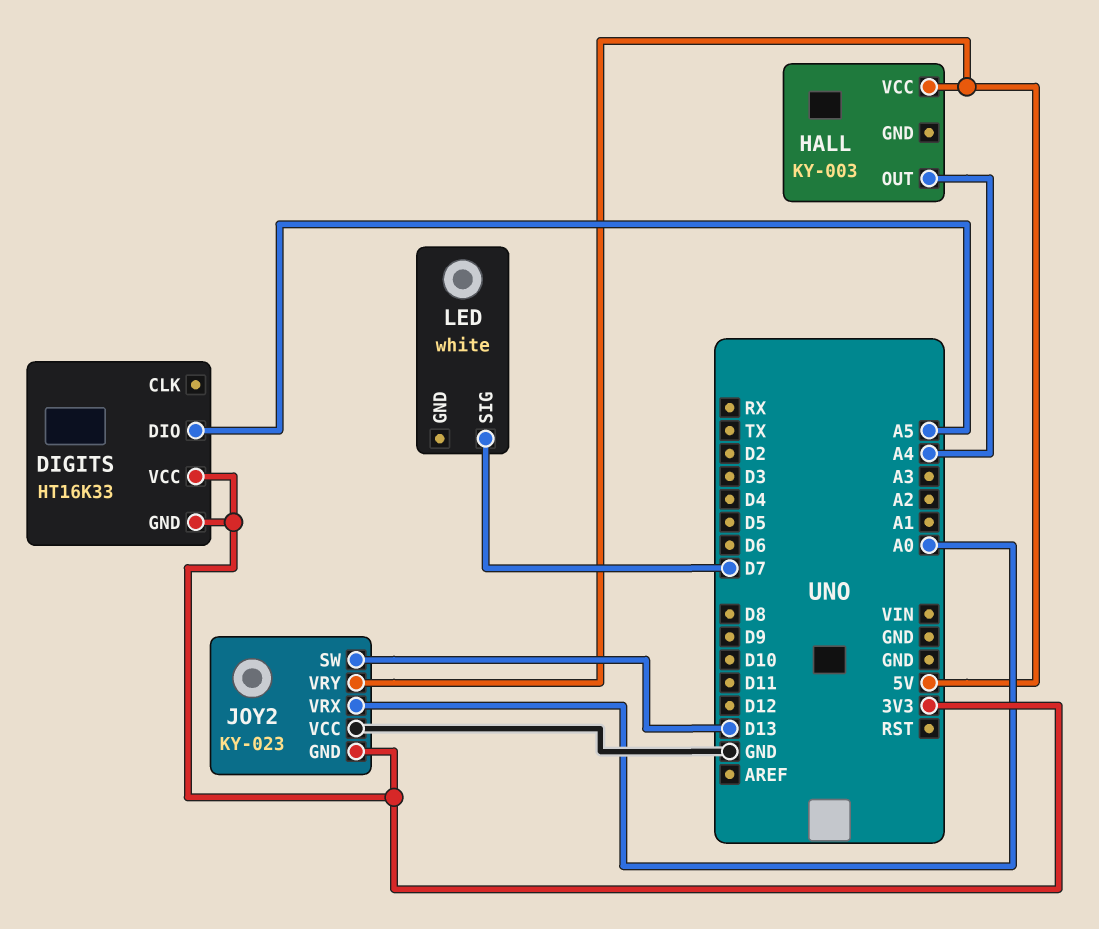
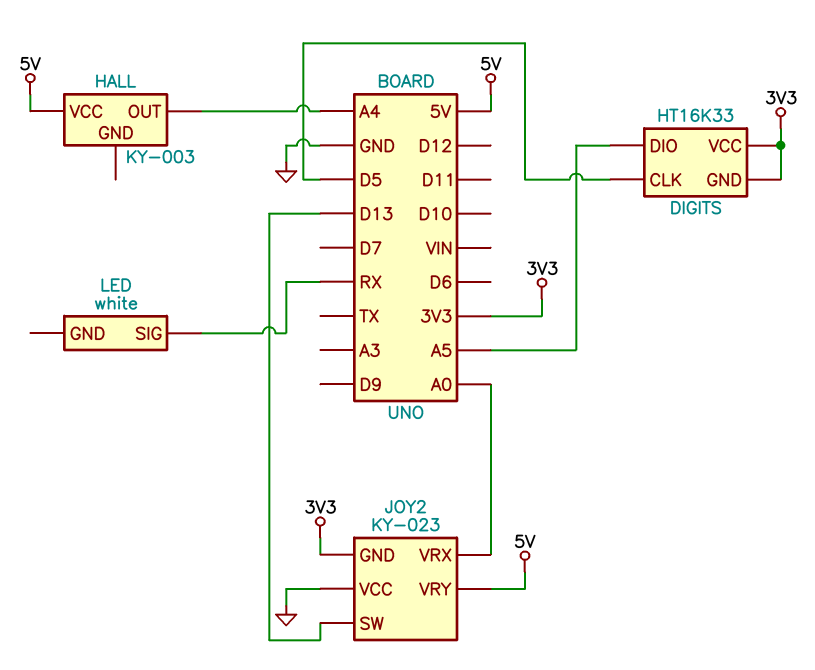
DIGITS pin CLK: none -> D5
LED pin SIG: D7 -> RX

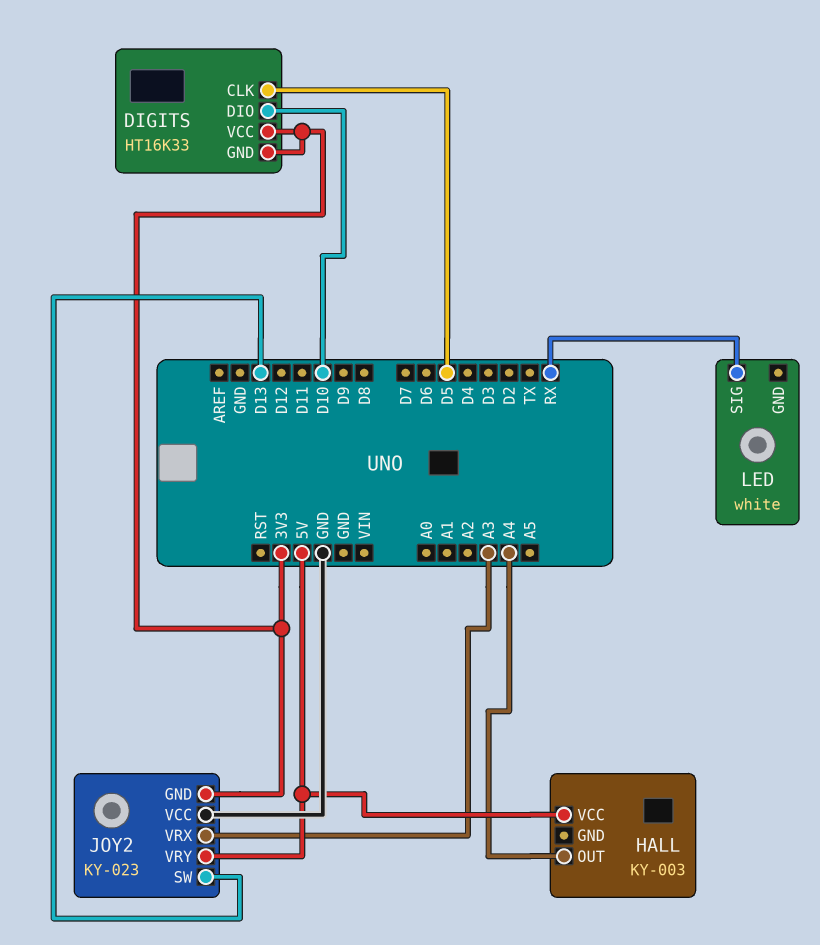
DIGITS pin DIO: A5 -> D10
JOY2 pin VRX: A0 -> A3

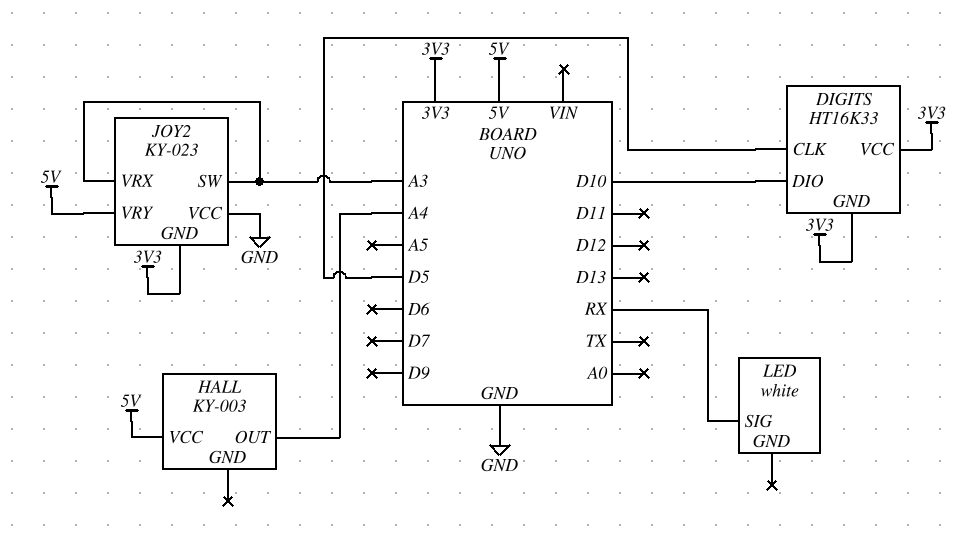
JOY2 pin SW: D13 -> A3

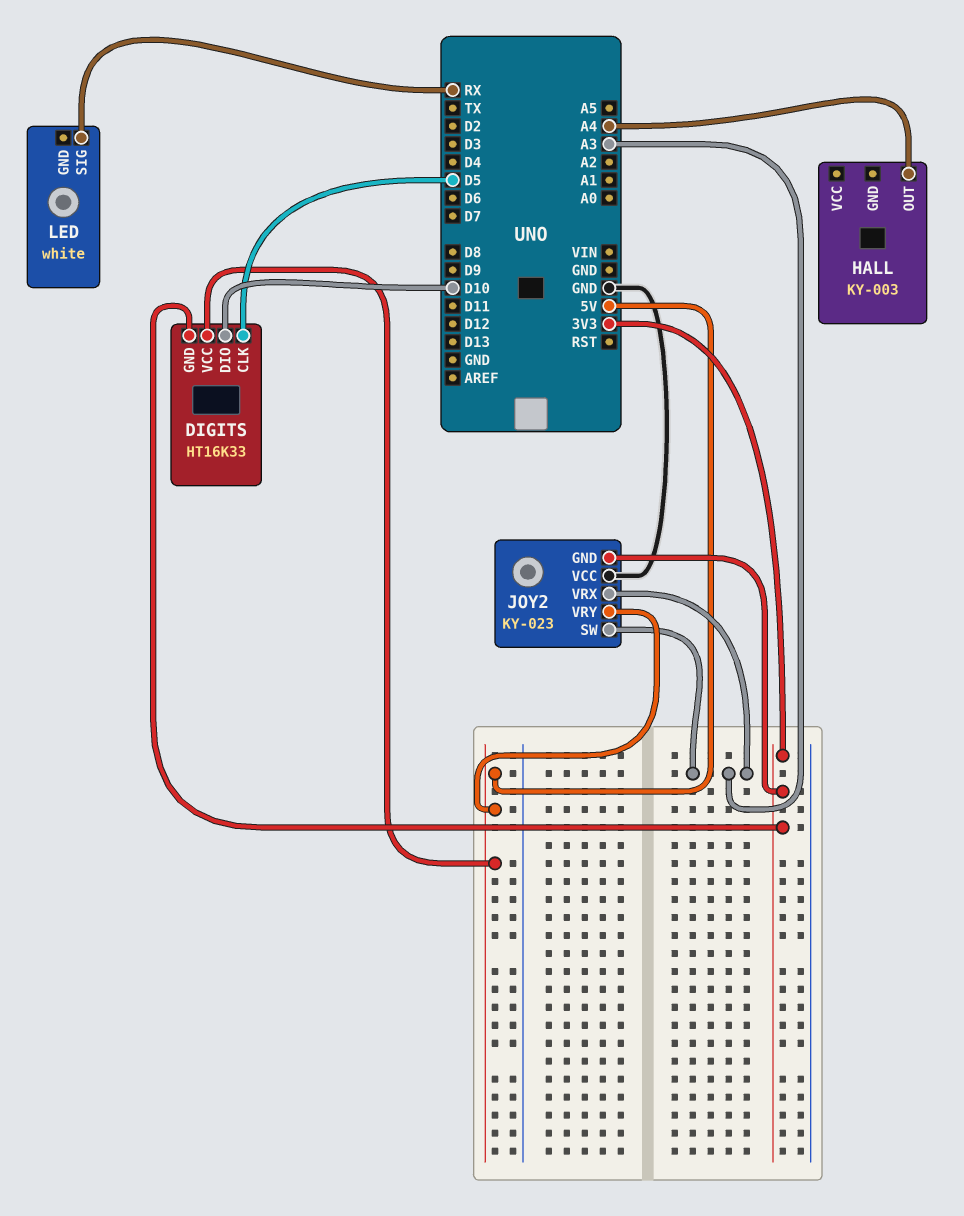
DIGITS pin VCC: 3V3 -> 5V
HALL pin VCC: 5V -> none

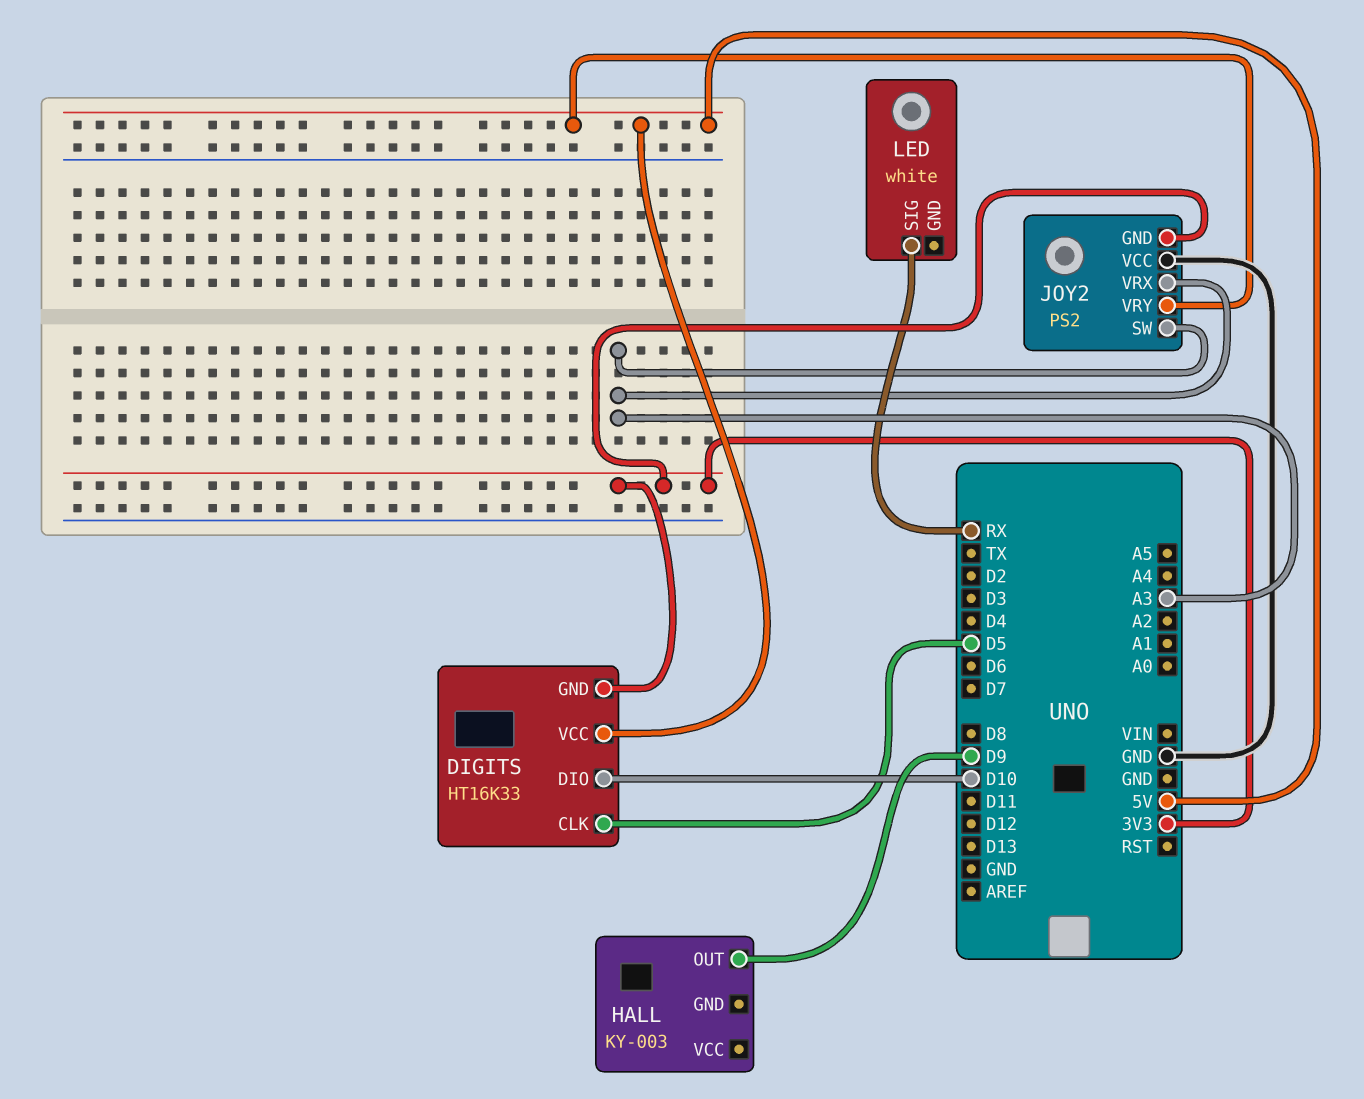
HALL pin OUT: A4 -> D9
JOY2: KY-023 -> PS2

